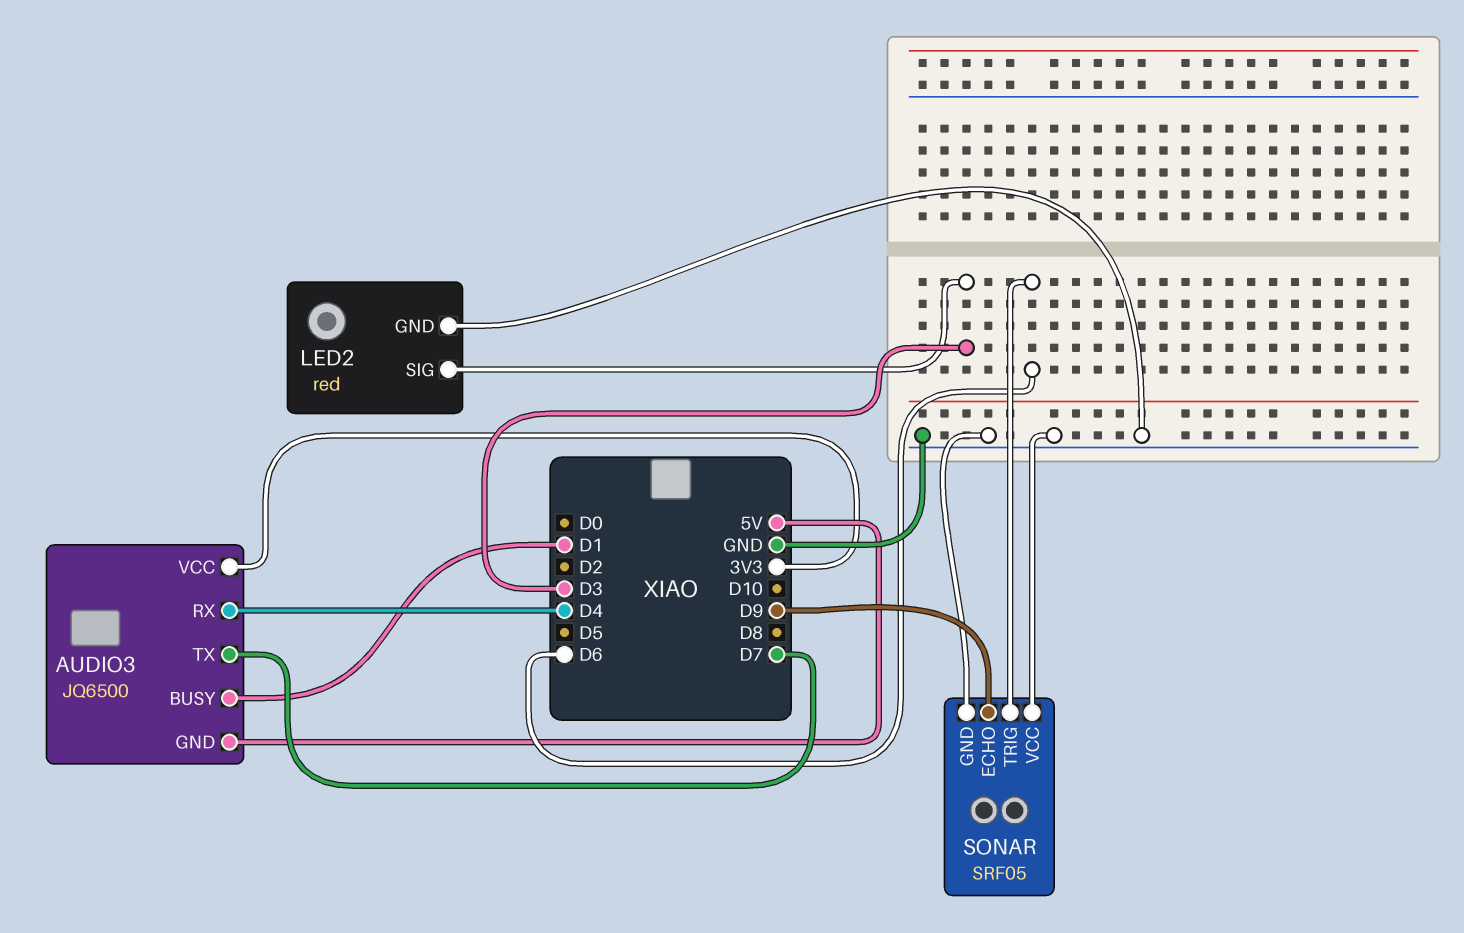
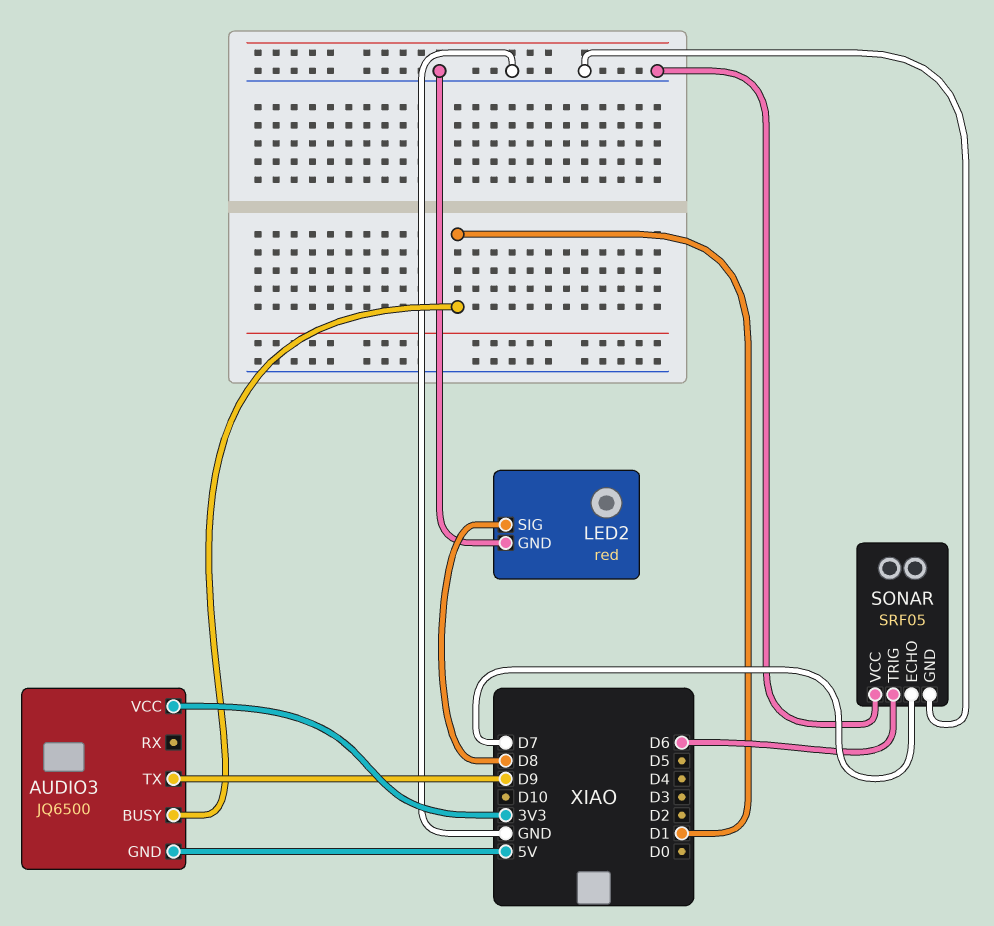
AUDIO3 pin RX: D4 -> none
AUDIO3 pin TX: D7 -> D9
LED2 pin SIG: D3 -> D8
SONAR pin ECHO: D9 -> D7

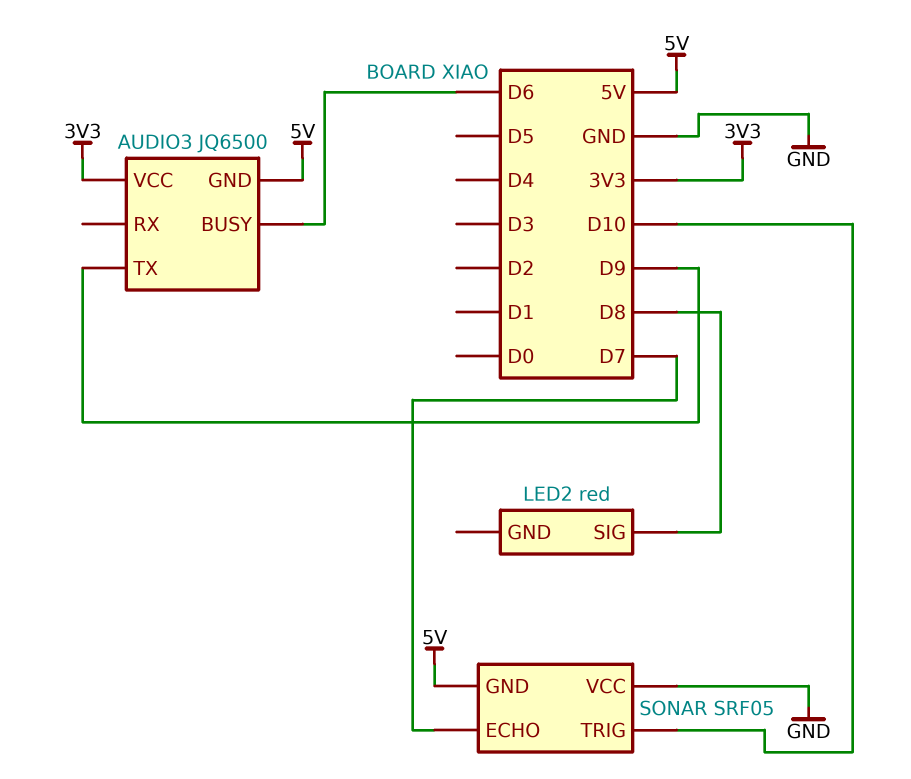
AUDIO3 pin BUSY: D1 -> D6
LED2 pin GND: GND -> none
SONAR pin GND: GND -> 5V
SONAR pin TRIG: D6 -> D10

